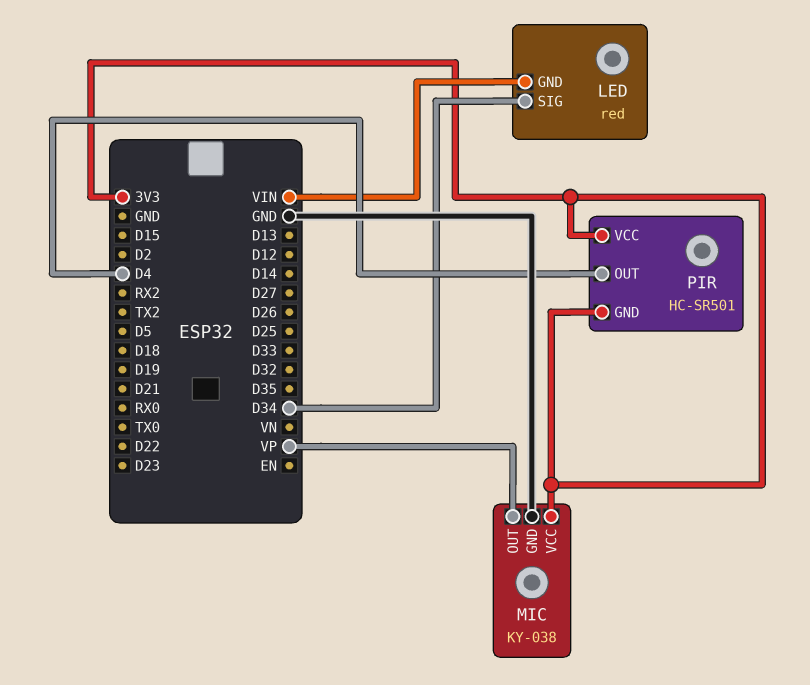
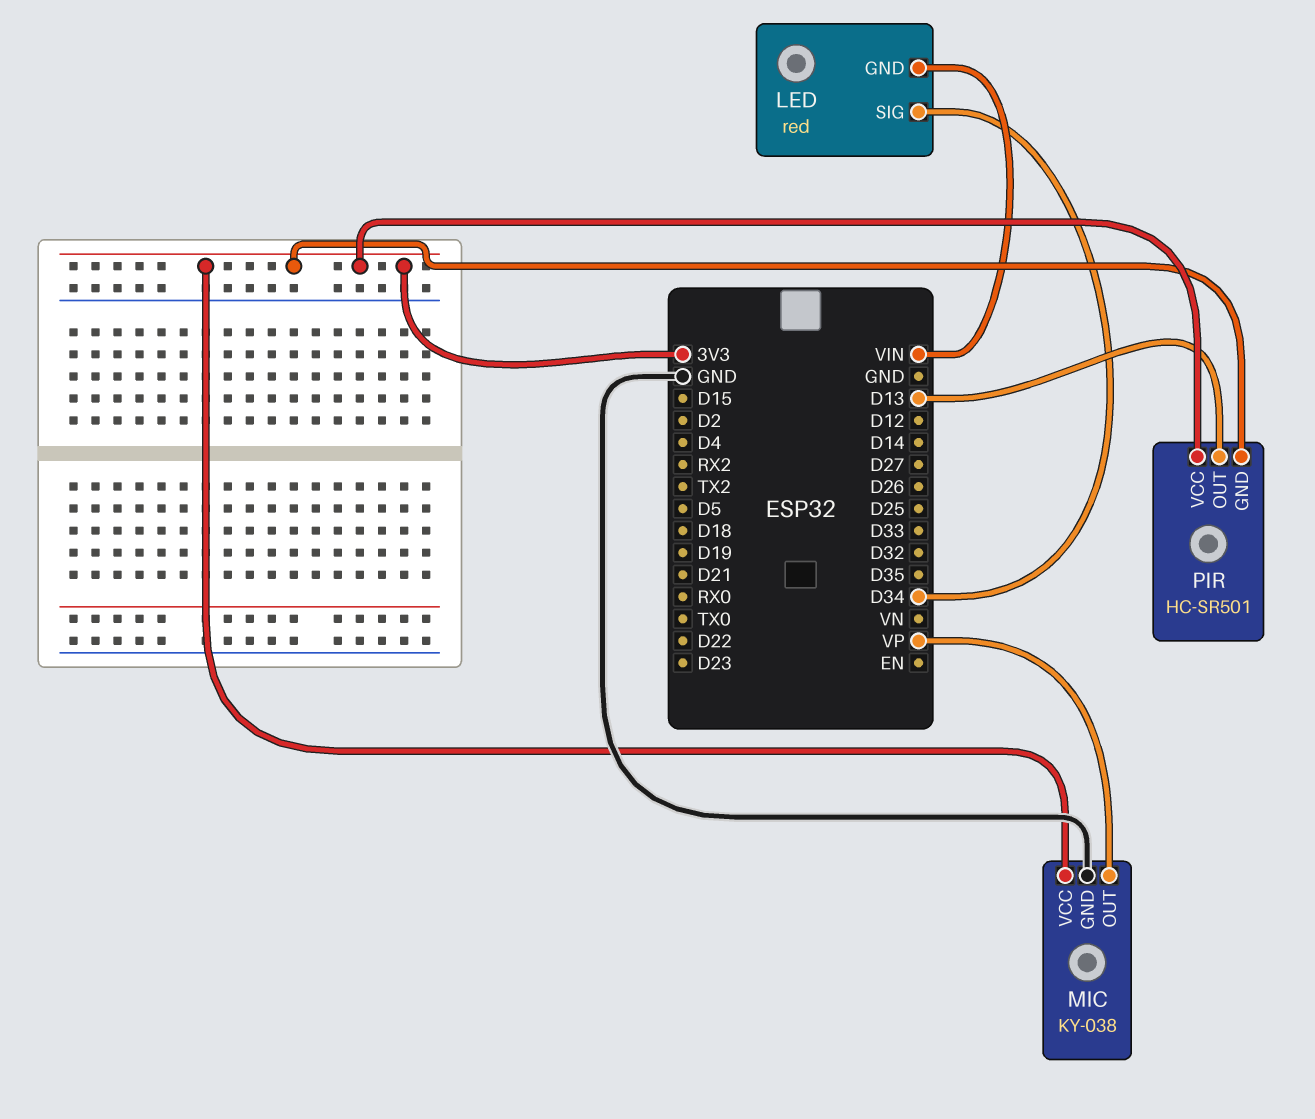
PIR pin OUT: D4 -> D13

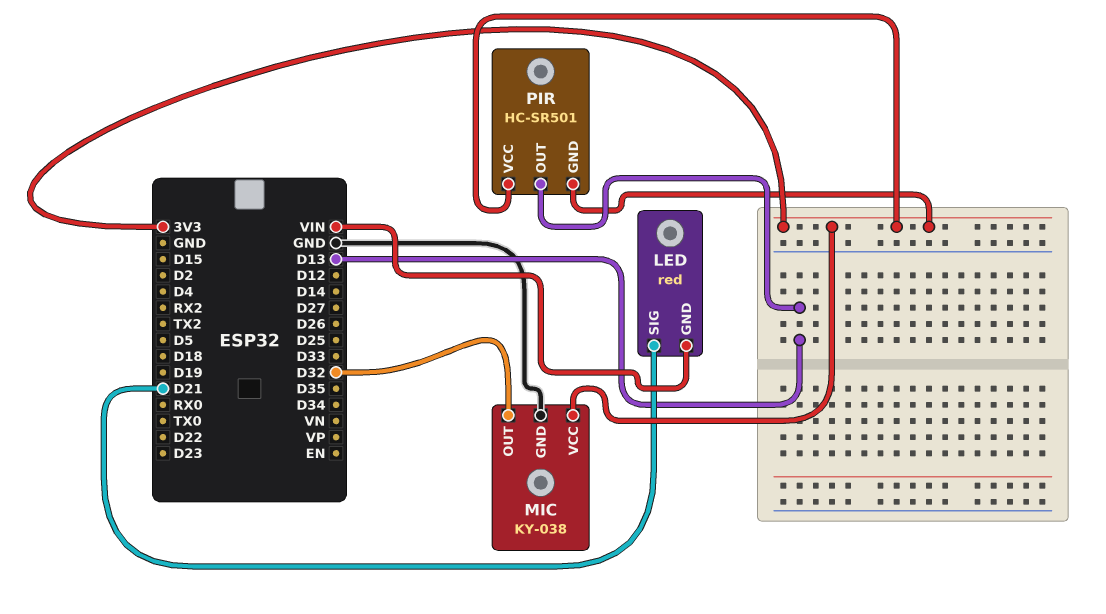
LED pin SIG: D34 -> D21
MIC pin OUT: VP -> D32

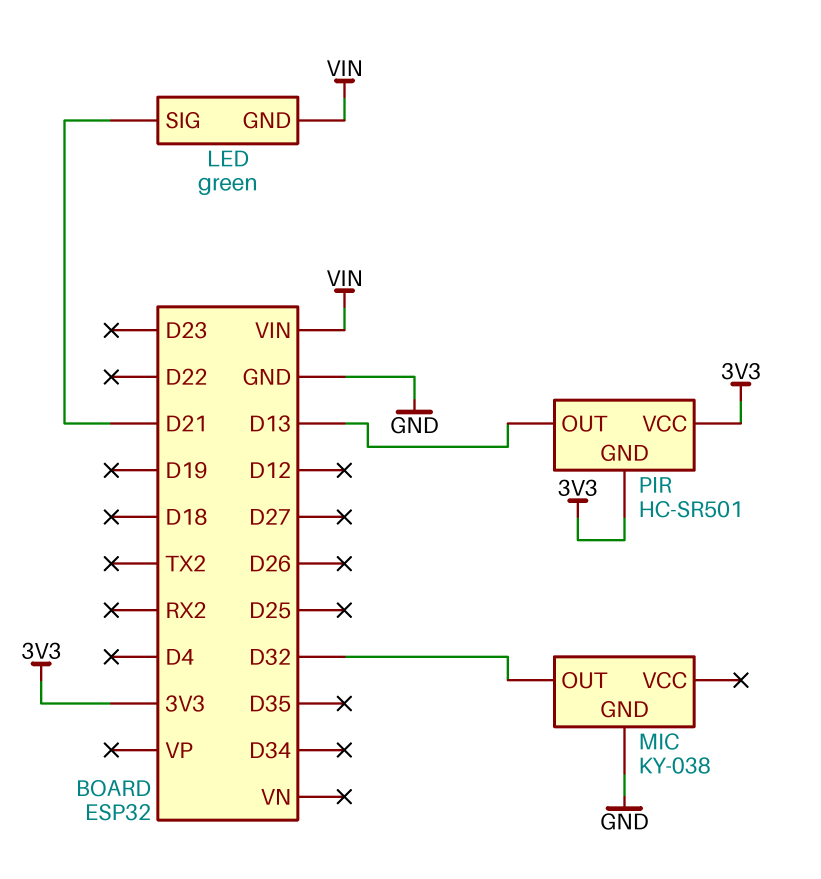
LED: red -> green
MIC pin VCC: 3V3 -> none

